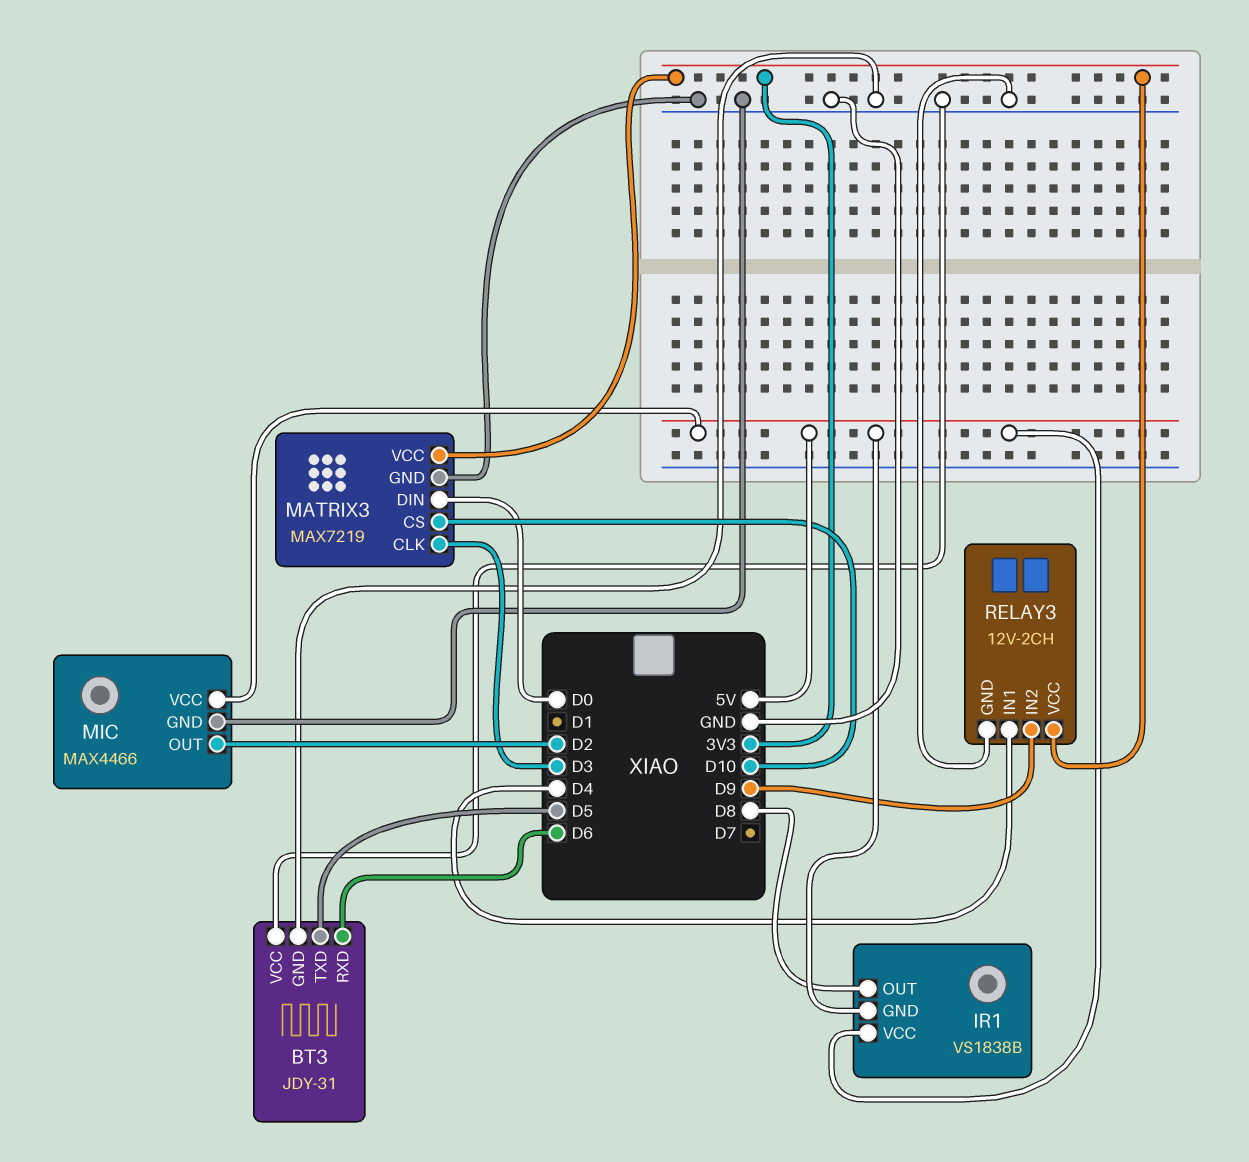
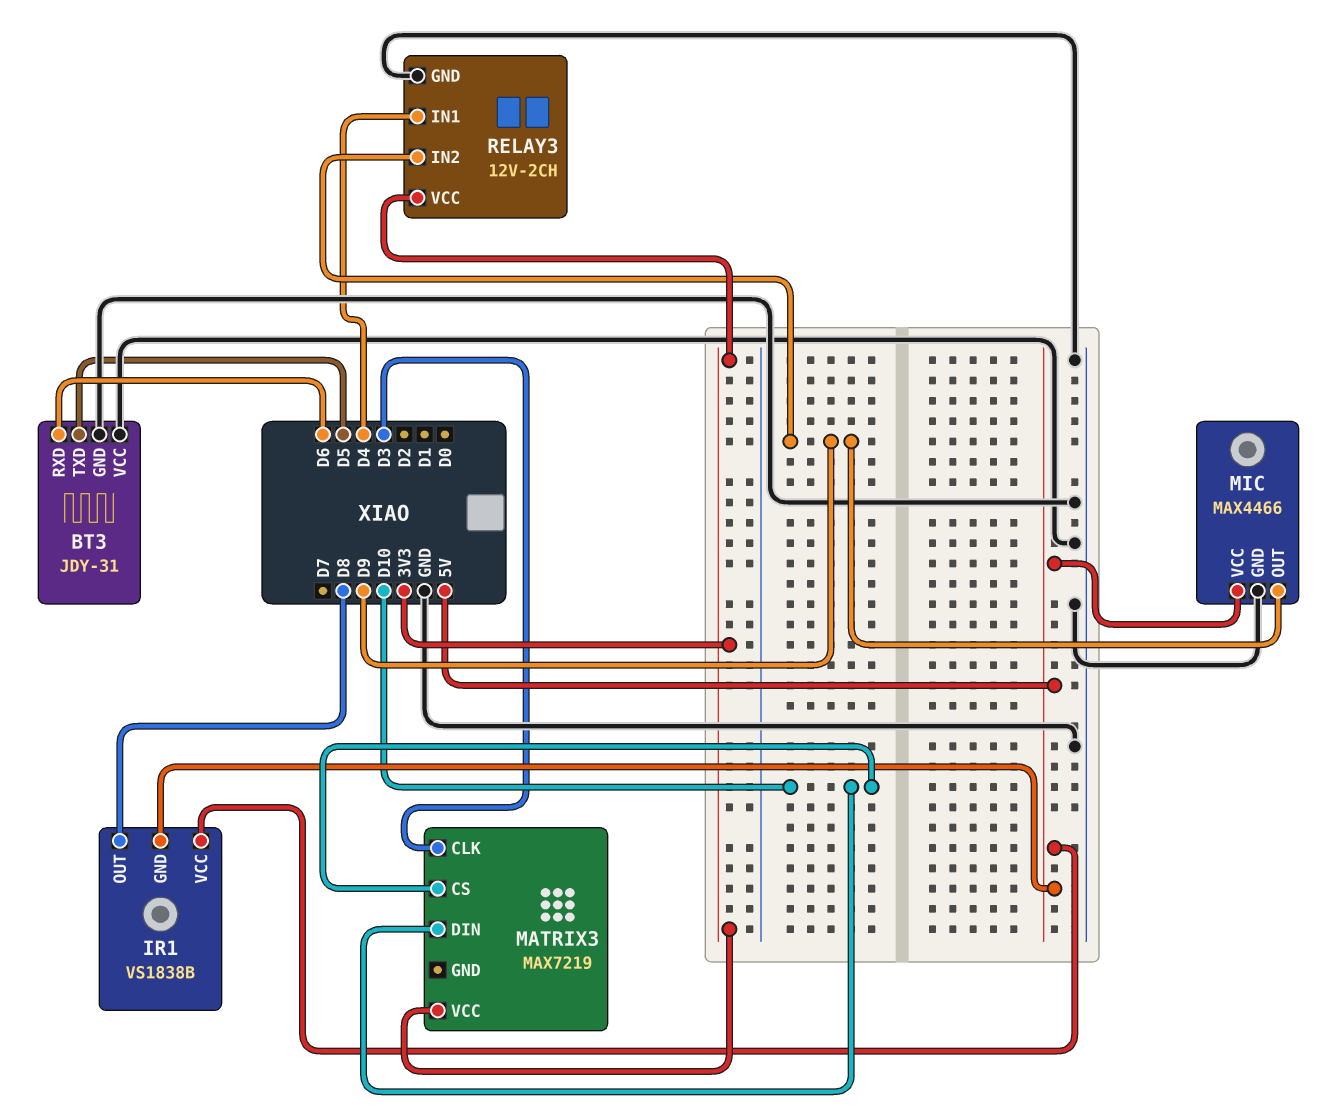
MATRIX3 pin DIN: D0 -> D10
MATRIX3 pin GND: GND -> none
MIC pin OUT: D2 -> D9

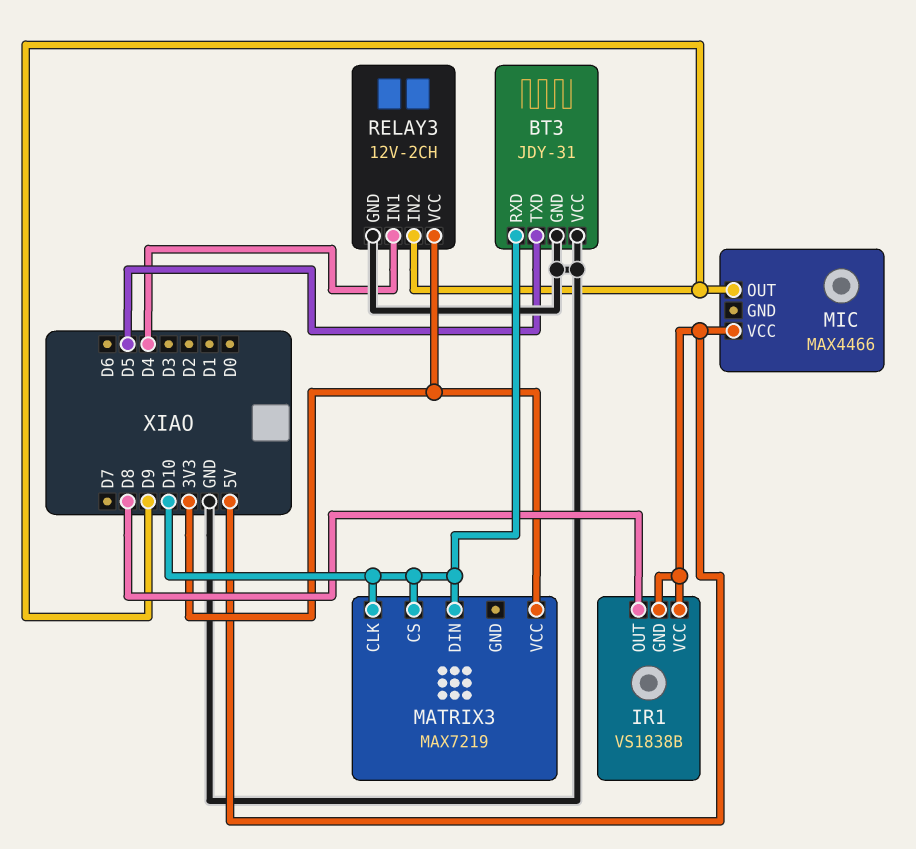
BT3 pin RXD: D6 -> D10
MATRIX3 pin CLK: D3 -> D10
MIC pin GND: GND -> none

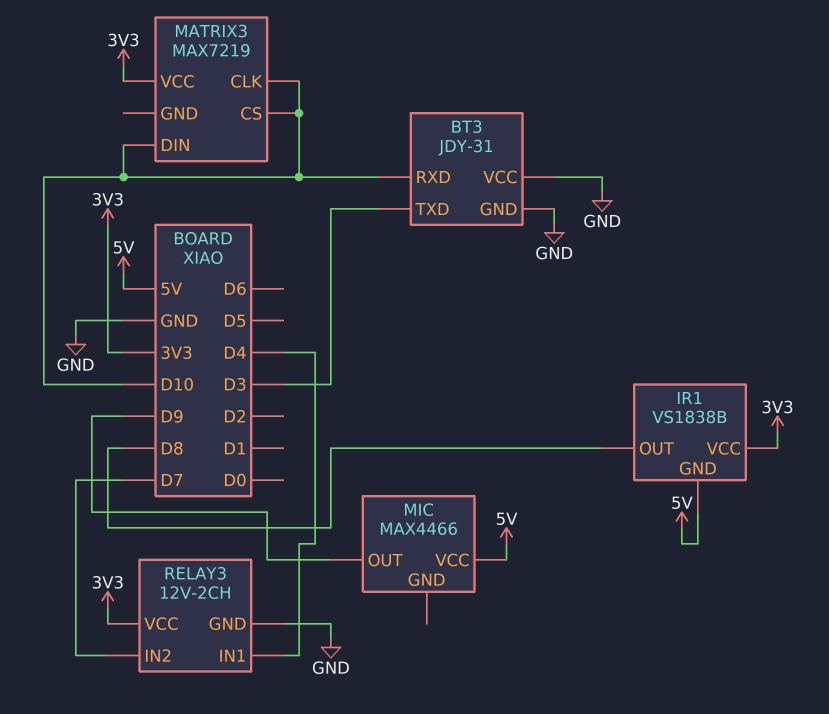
BT3 pin TXD: D5 -> D3
IR1 pin VCC: 5V -> 3V3
RELAY3 pin IN2: D9 -> D7

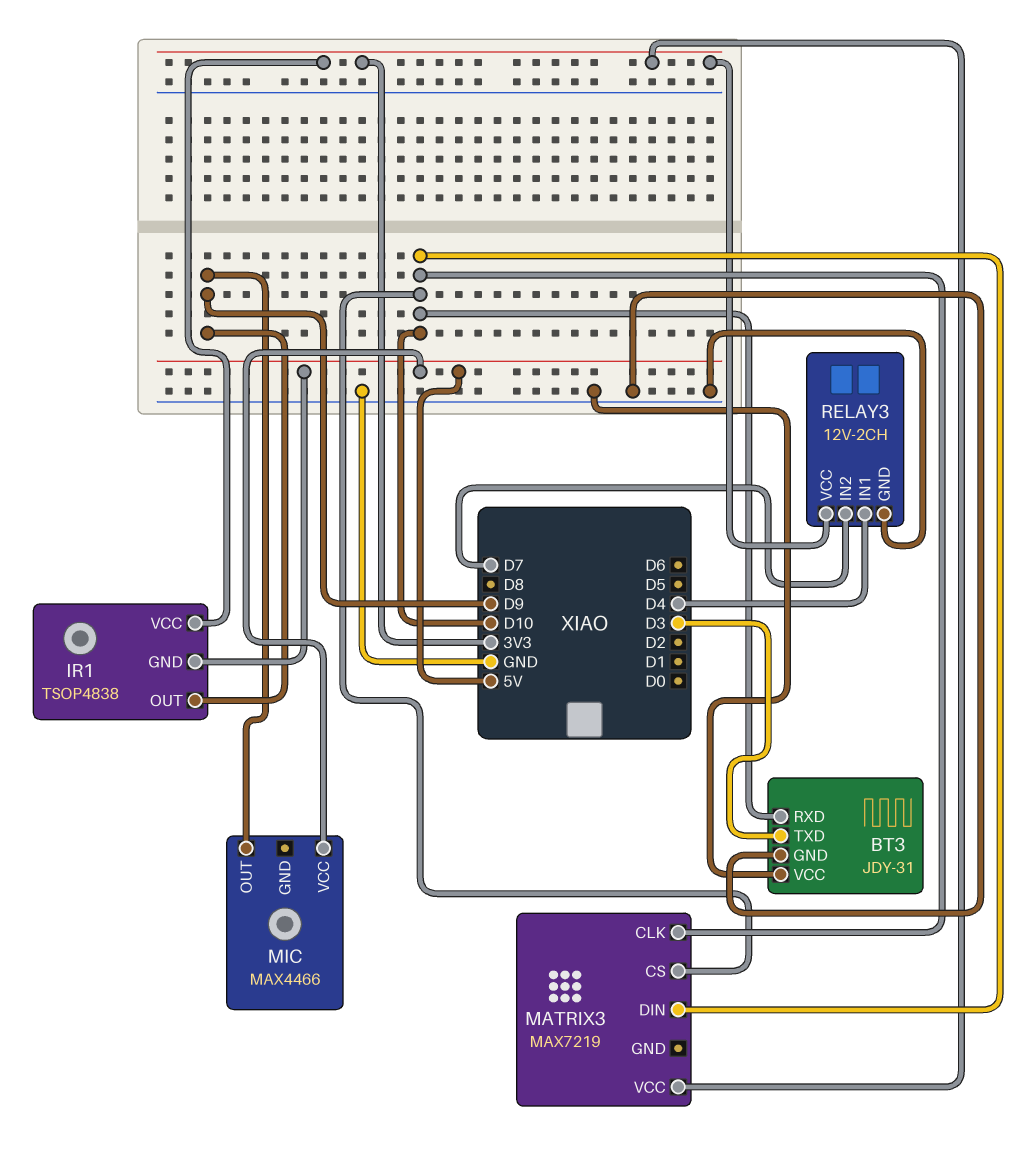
IR1: VS1838B -> TSOP4838
IR1 pin OUT: D8 -> D9

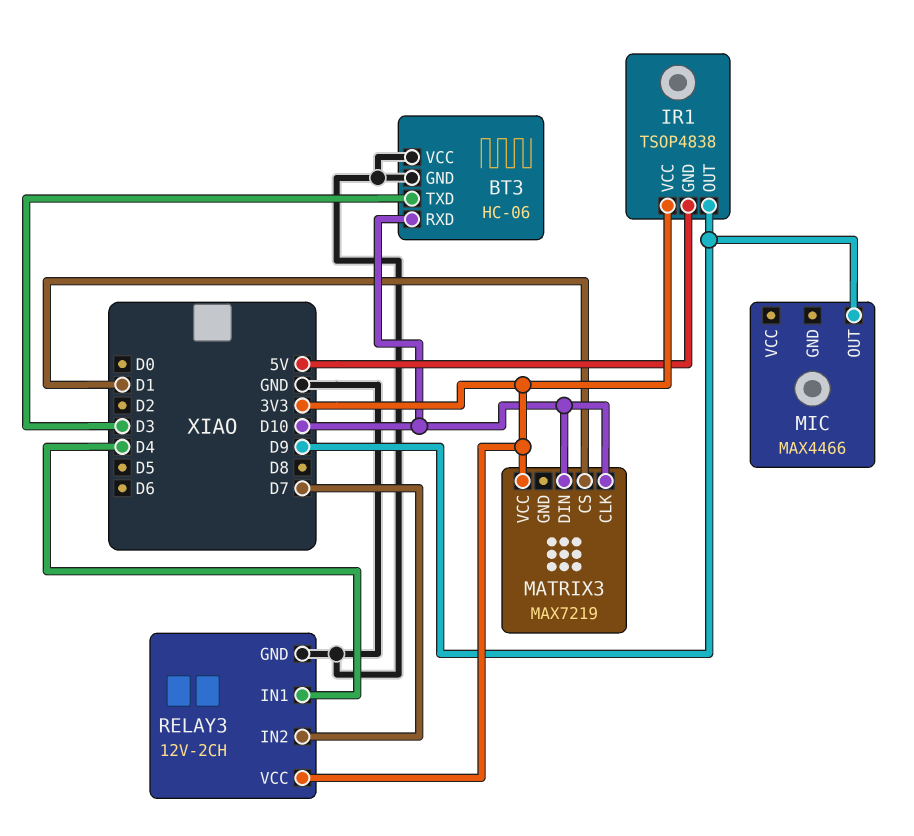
BT3: JDY-31 -> HC-06
MATRIX3 pin CS: D10 -> D1
MIC pin VCC: 5V -> none

